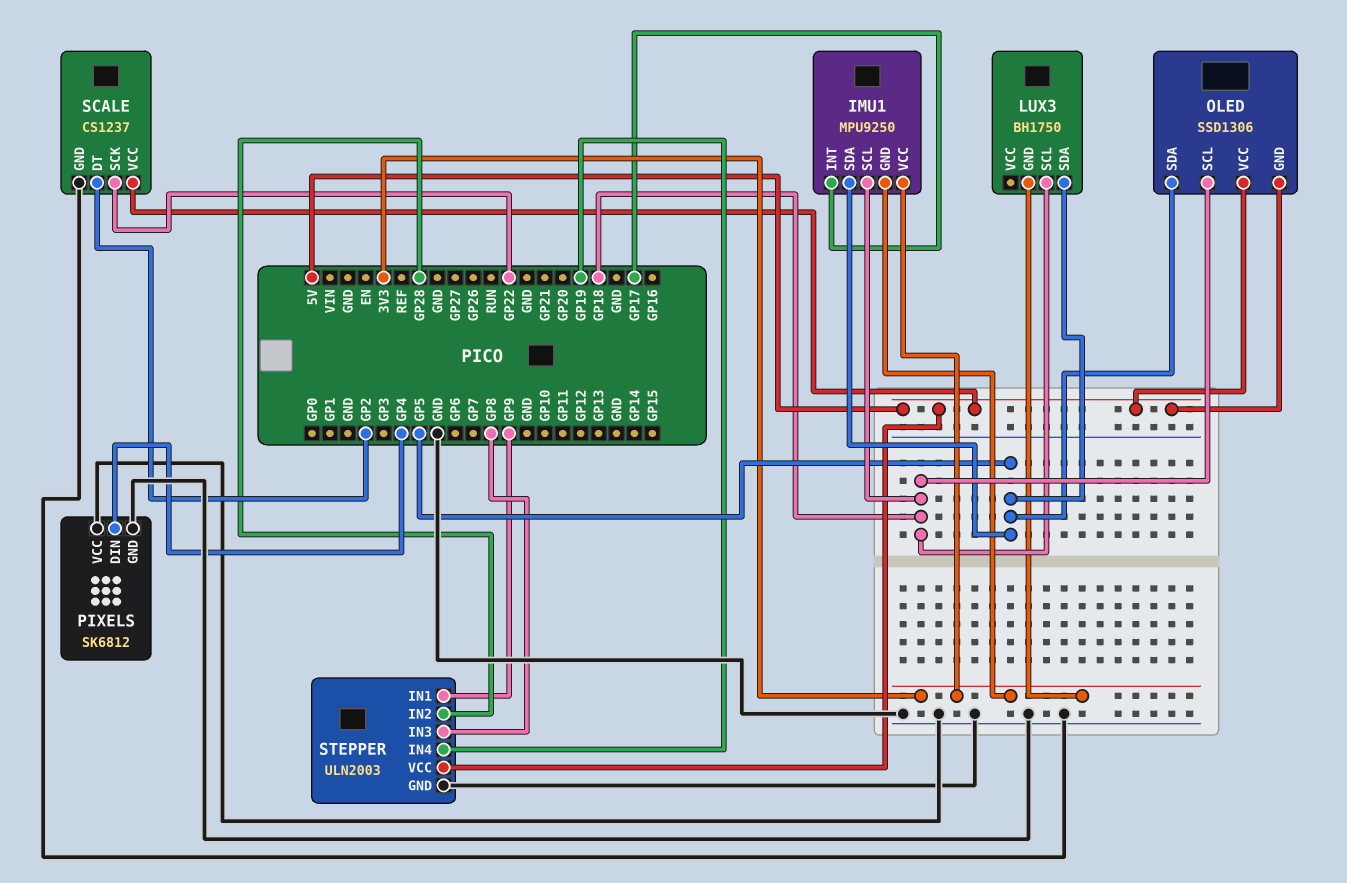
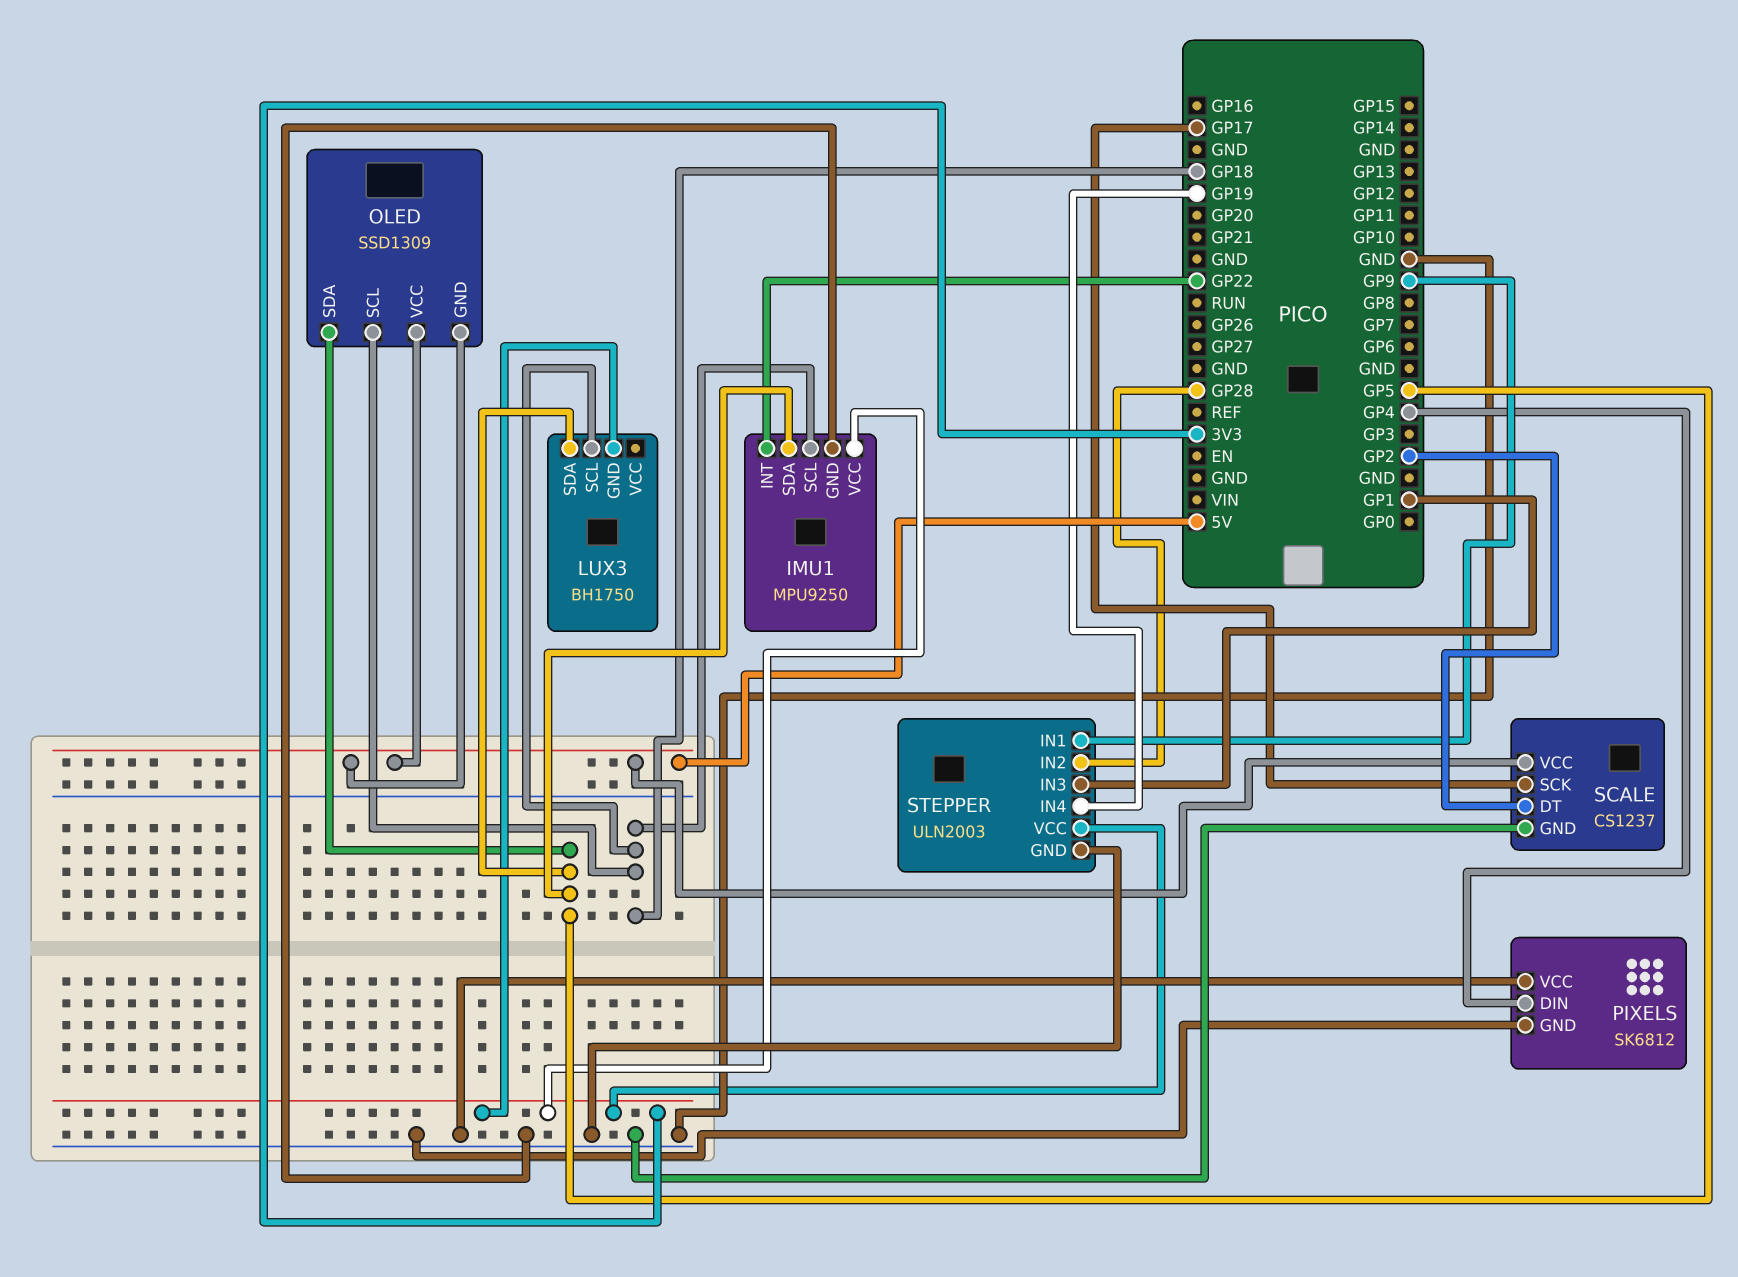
IMU1 pin GND: 3V3 -> GND
IMU1 pin INT: GP17 -> GP22
OLED: SSD1306 -> SSD1309
SCALE pin SCK: GP22 -> GP17
STEPPER pin IN3: GP8 -> GP1
STEPPER pin VCC: 5V -> 3V3

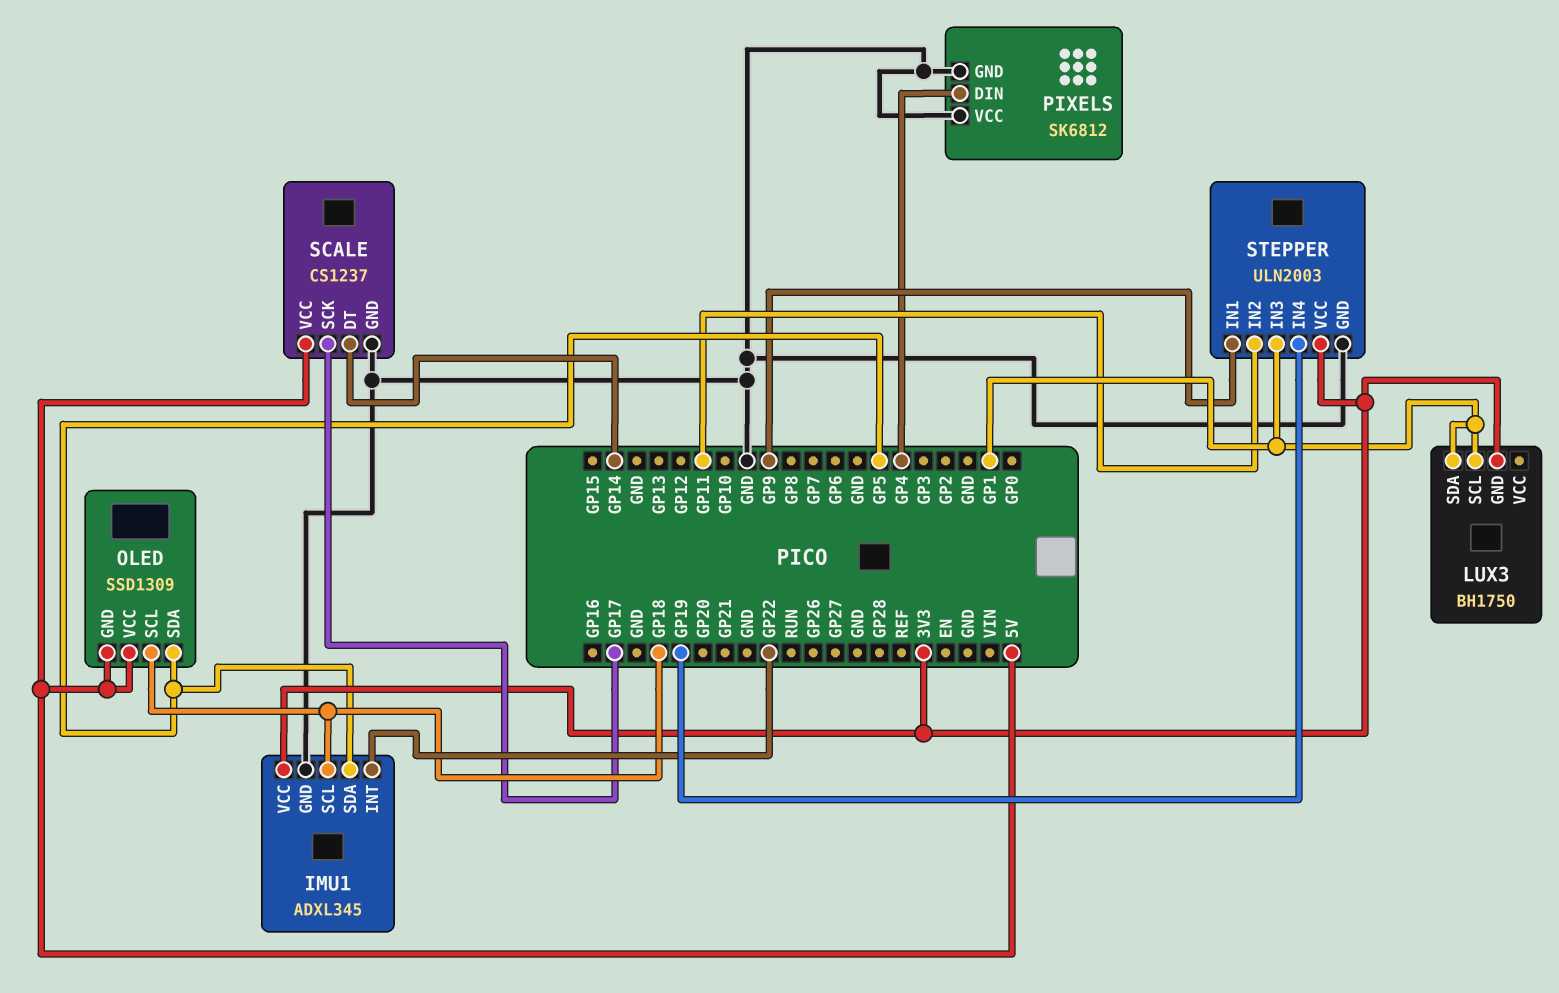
IMU1: MPU9250 -> ADXL345
LUX3 pin SCL: GP18 -> GP1
LUX3 pin SDA: GP5 -> GP1
SCALE pin DT: GP2 -> GP14
STEPPER pin IN2: GP28 -> GP11

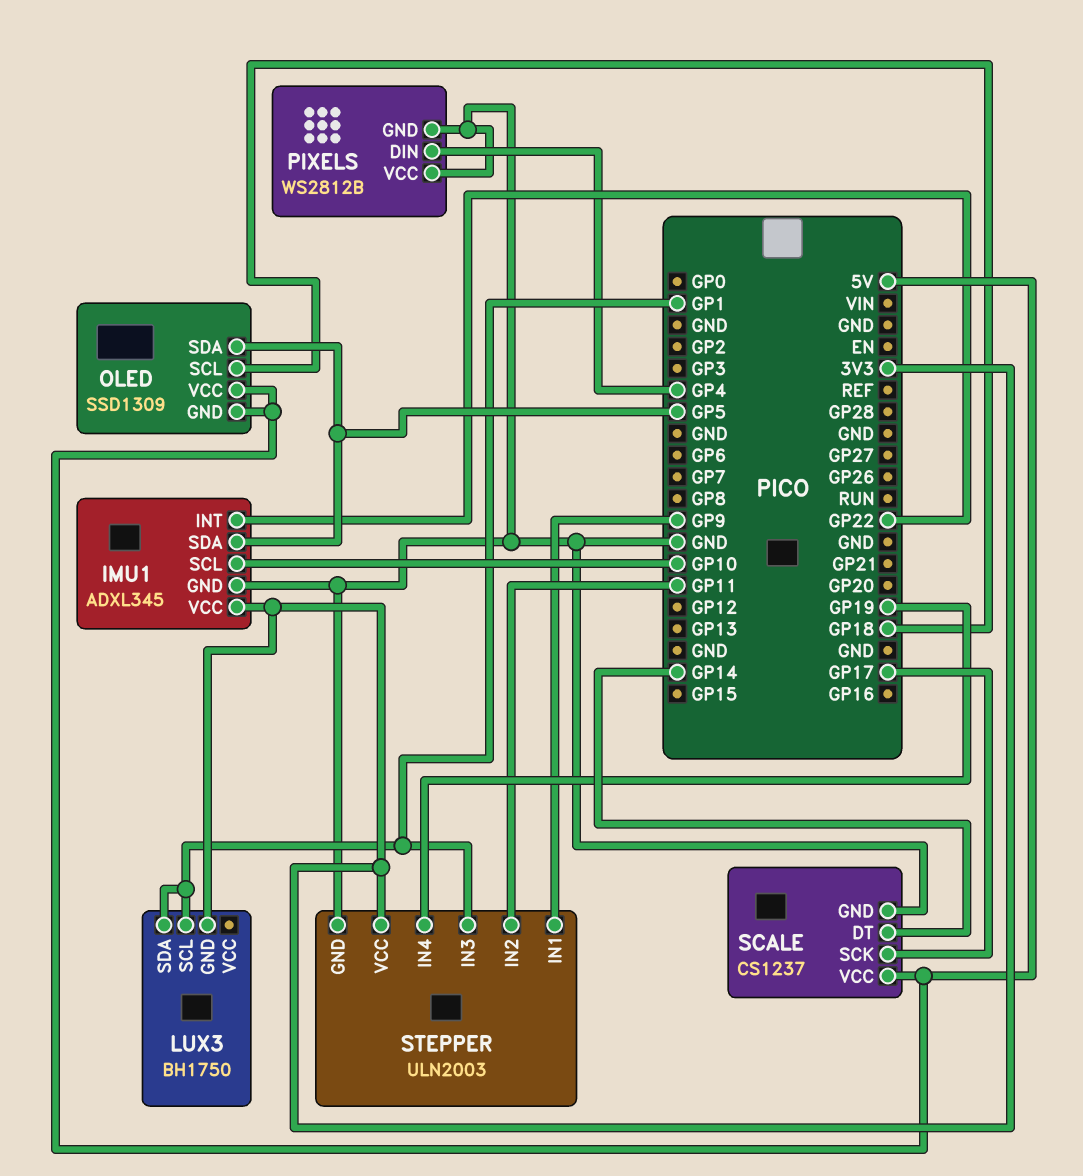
IMU1 pin SCL: GP18 -> GP10
PIXELS: SK6812 -> WS2812B

